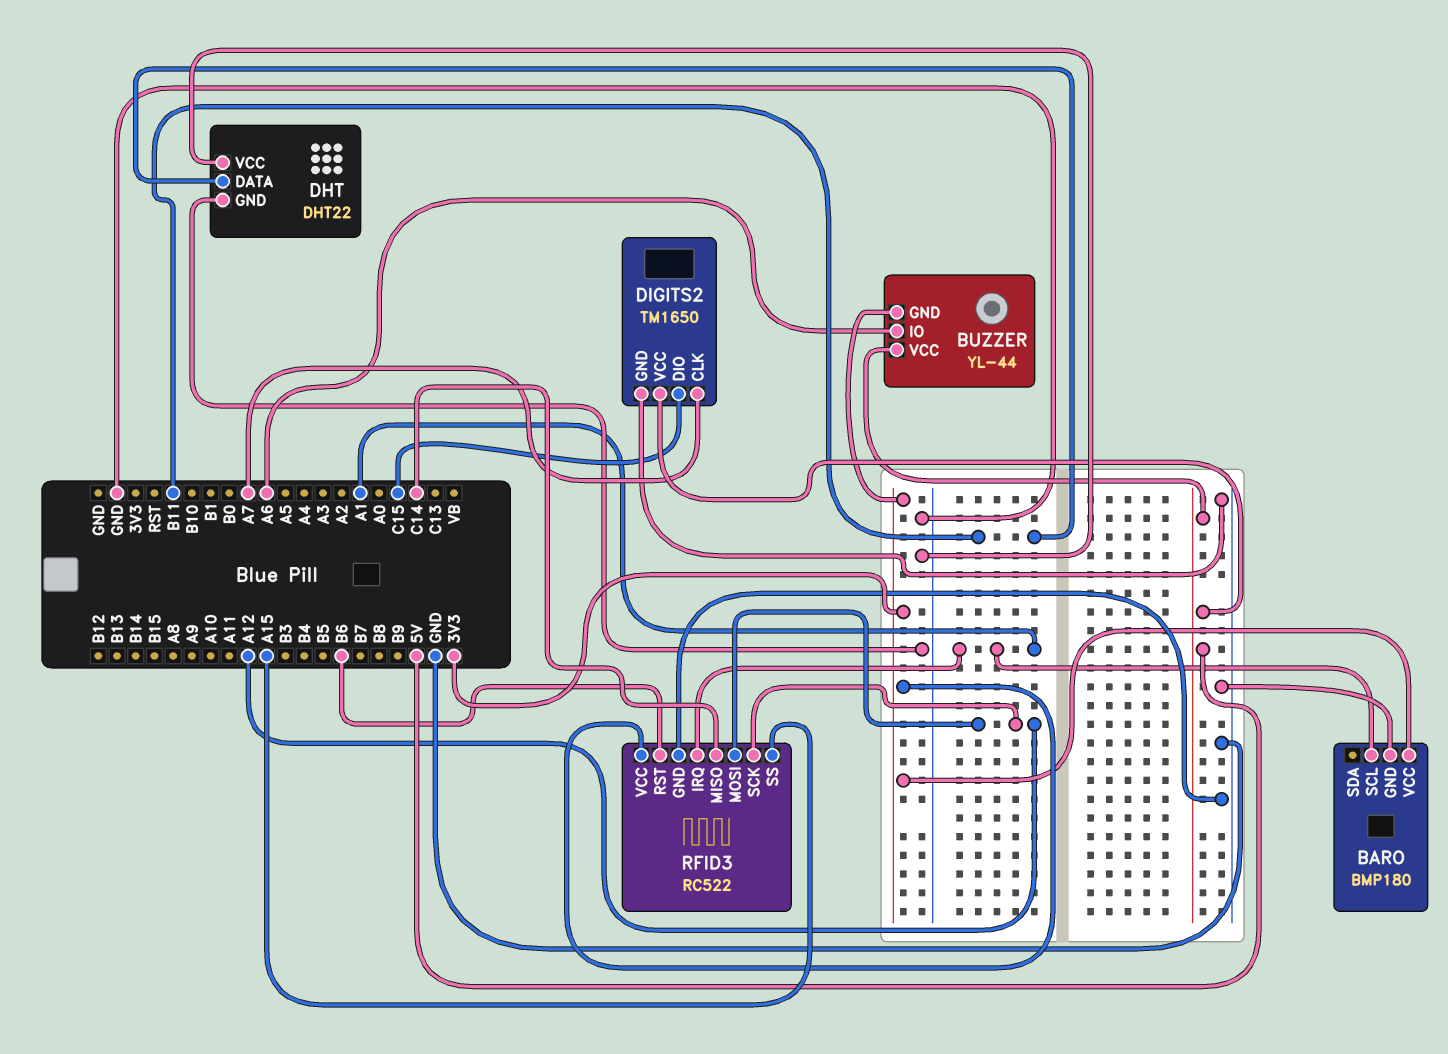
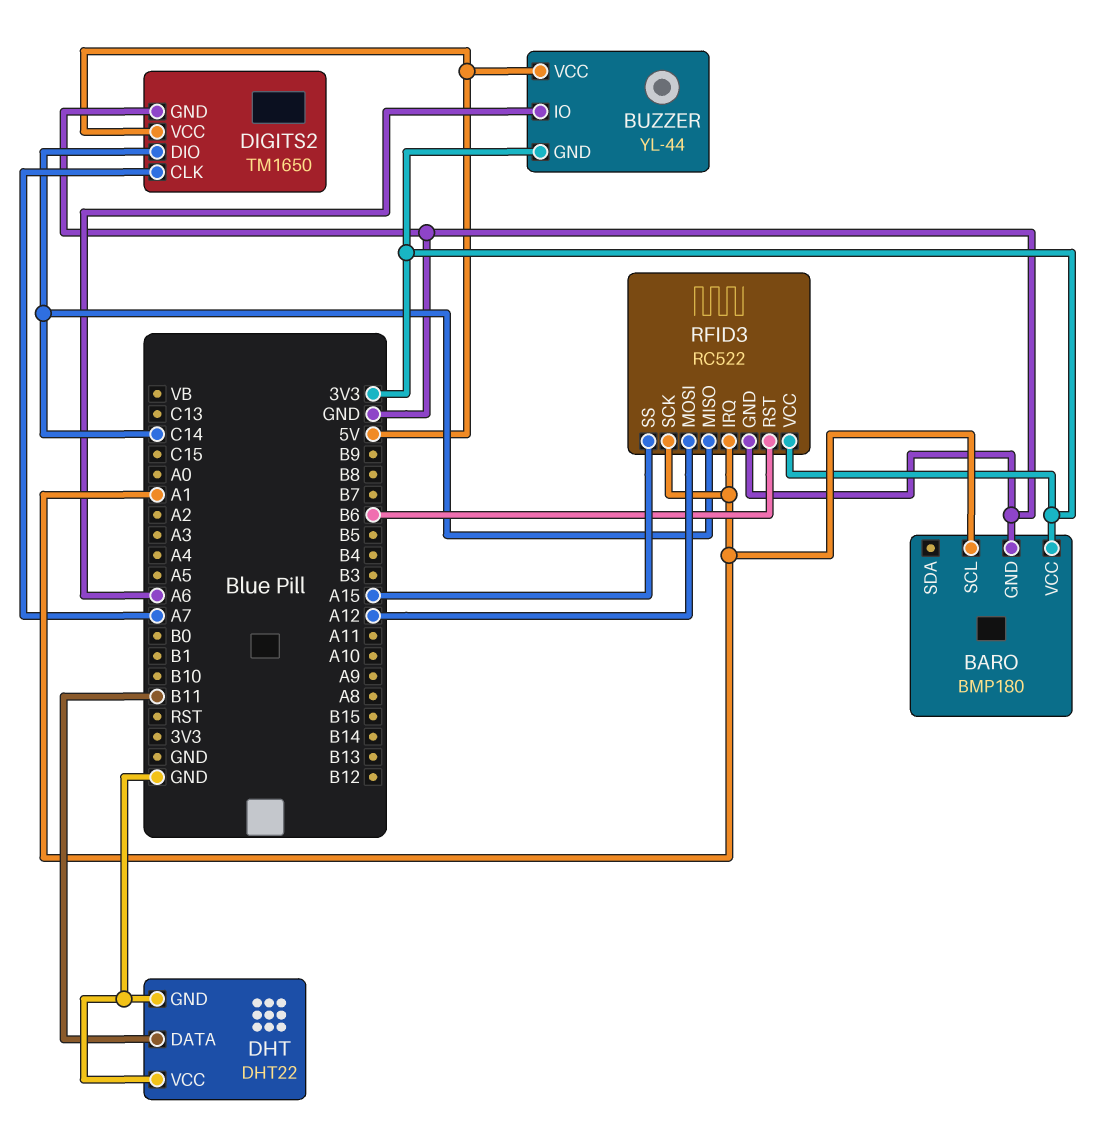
DIGITS2 pin DIO: C15 -> C14
RFID3 pin SCK: A12 -> A1

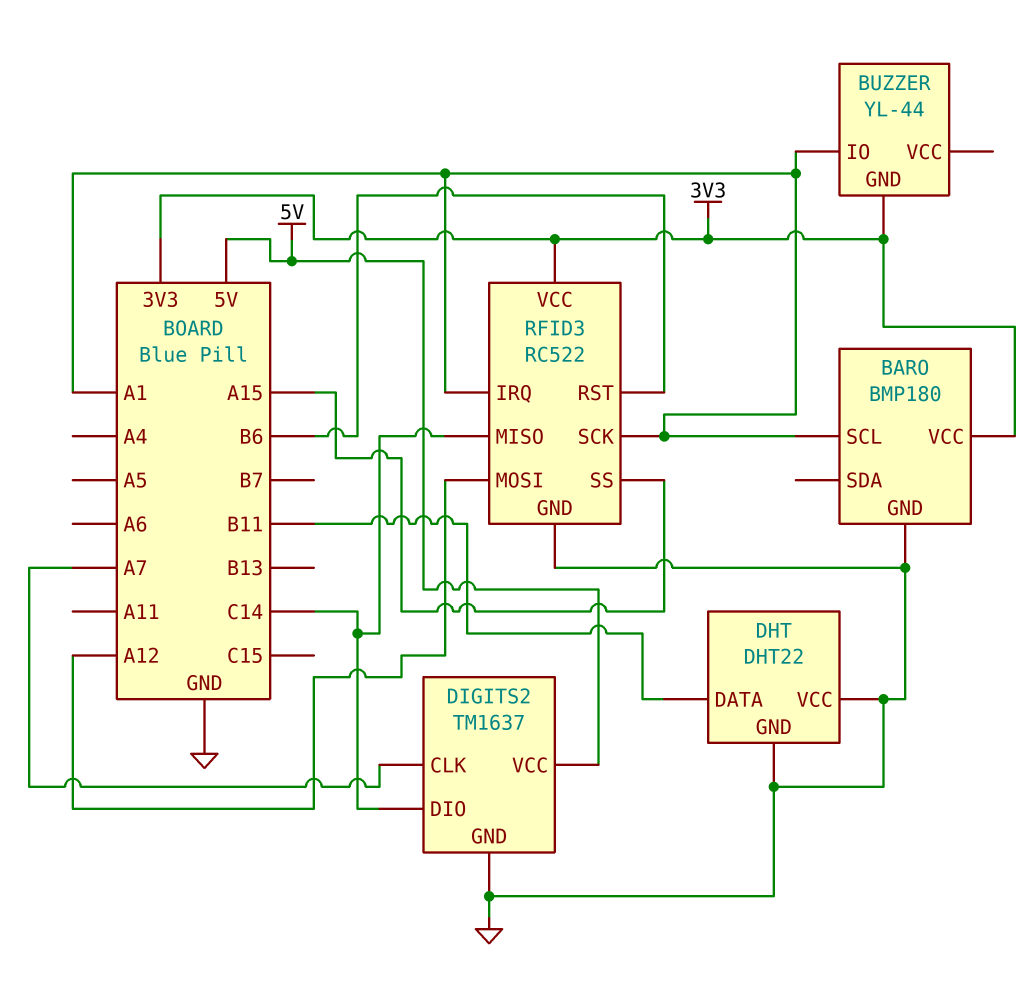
BUZZER pin IO: A6 -> A1
BUZZER pin VCC: 5V -> none
DIGITS2: TM1650 -> TM1637

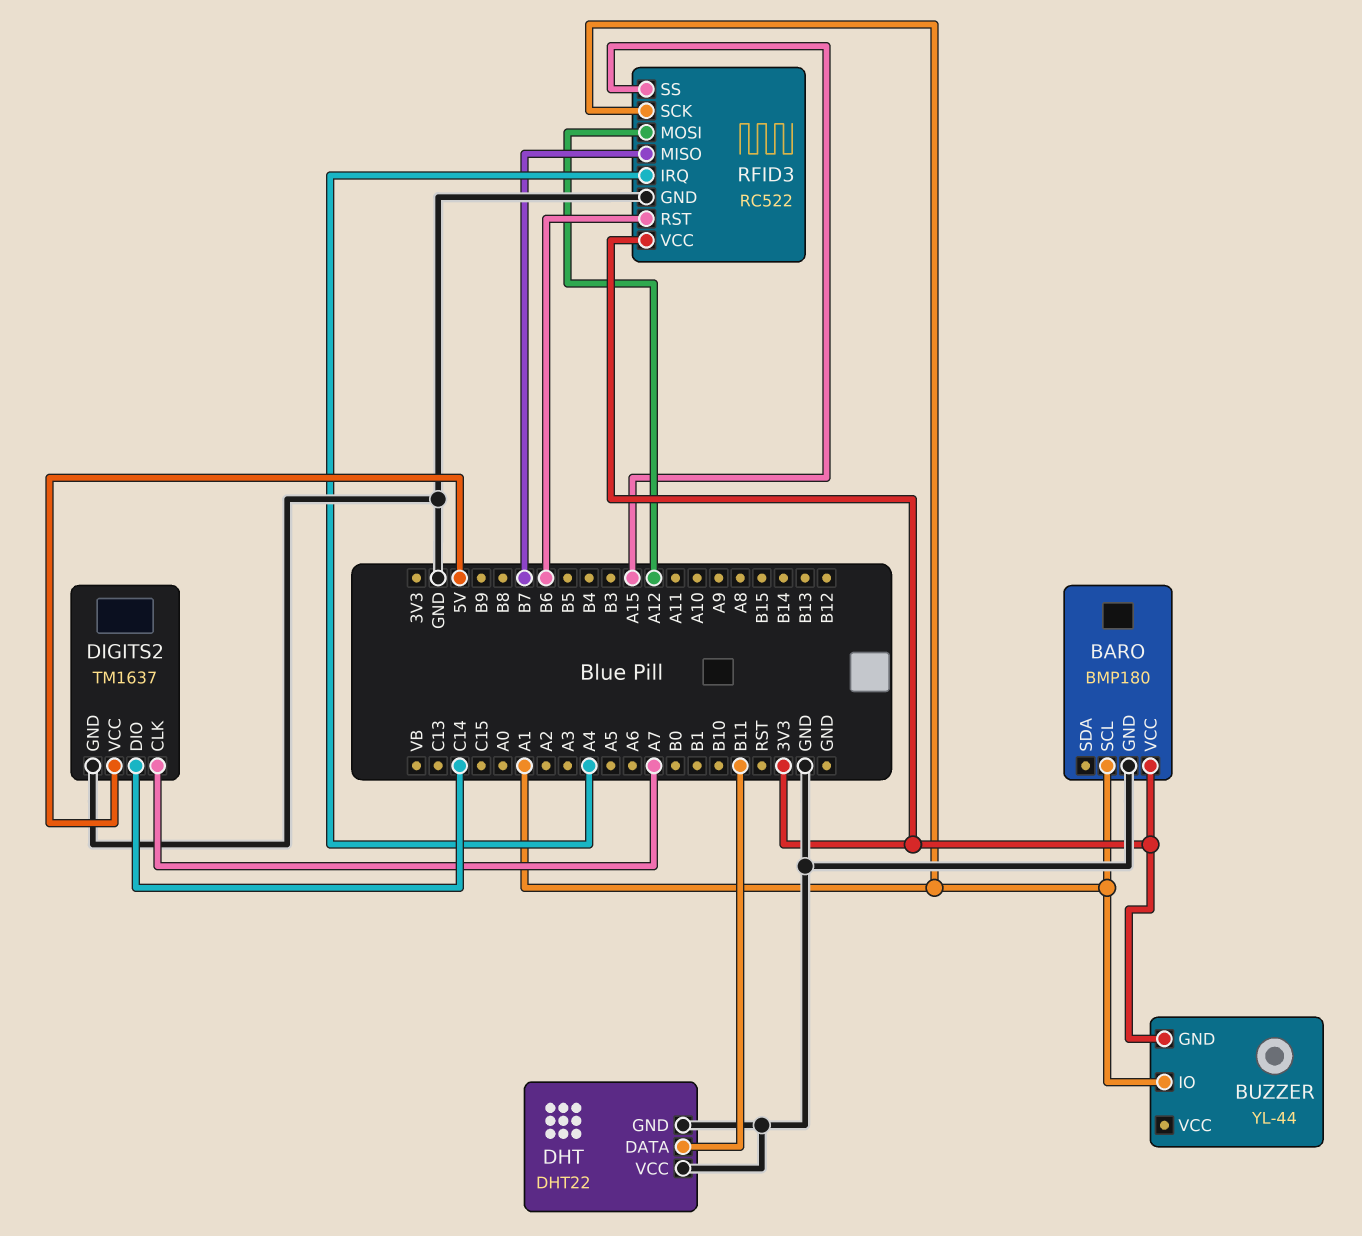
RFID3 pin IRQ: A1 -> A4
RFID3 pin MISO: C14 -> B7

